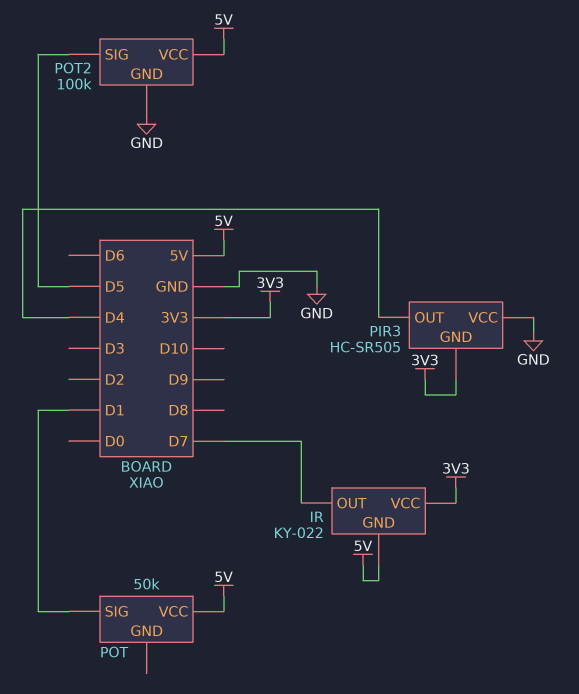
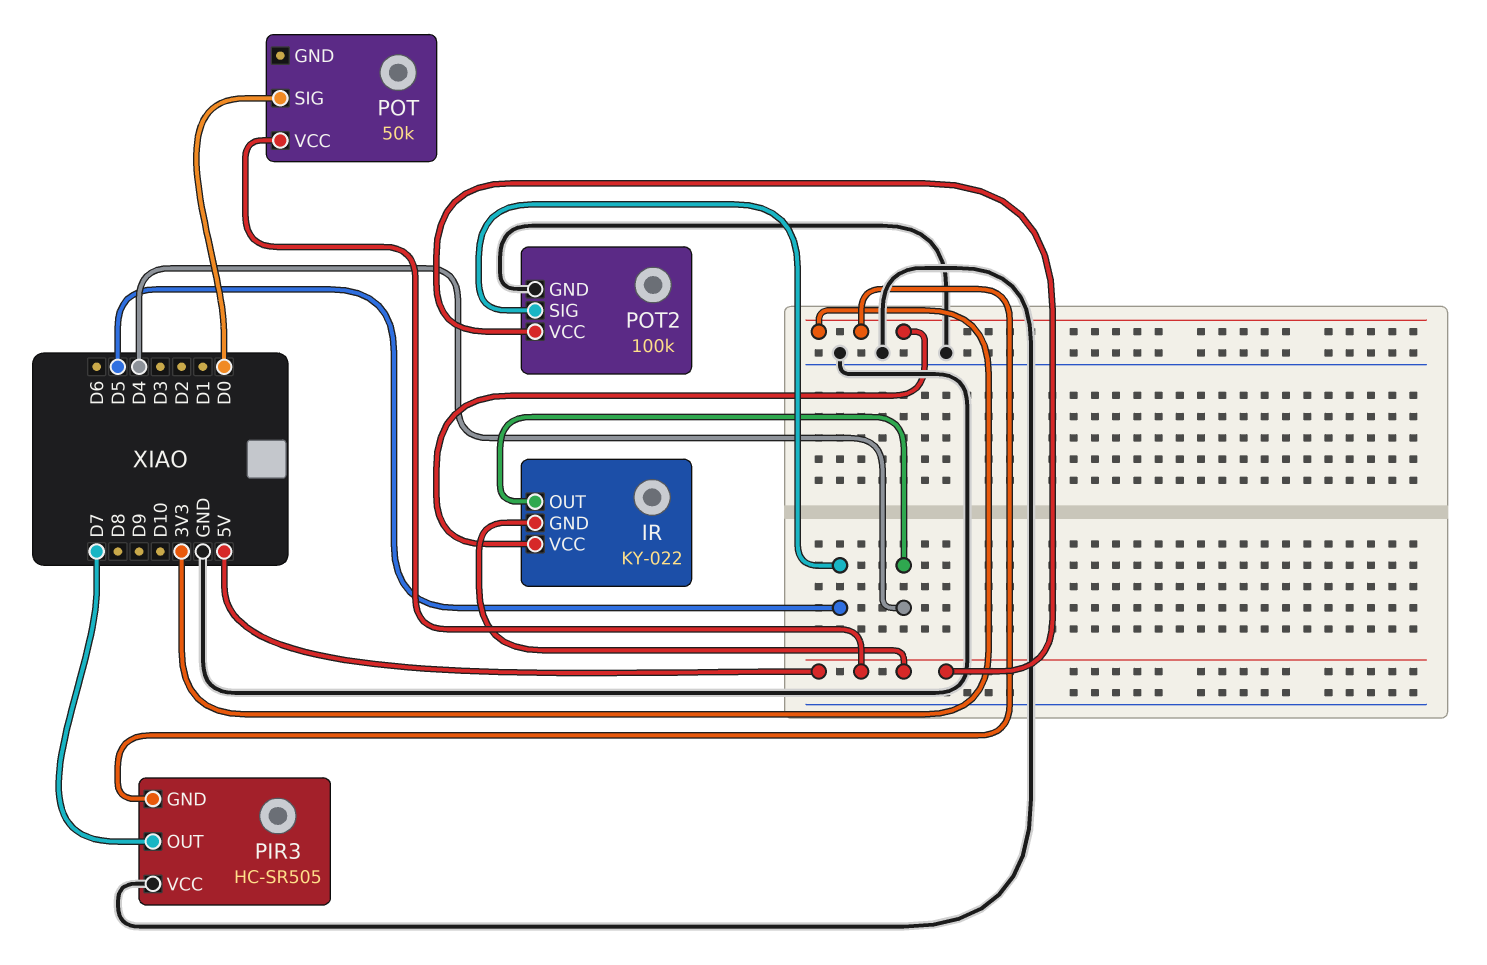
IR pin OUT: D7 -> D4
PIR3 pin OUT: D4 -> D7
POT pin SIG: D1 -> D0

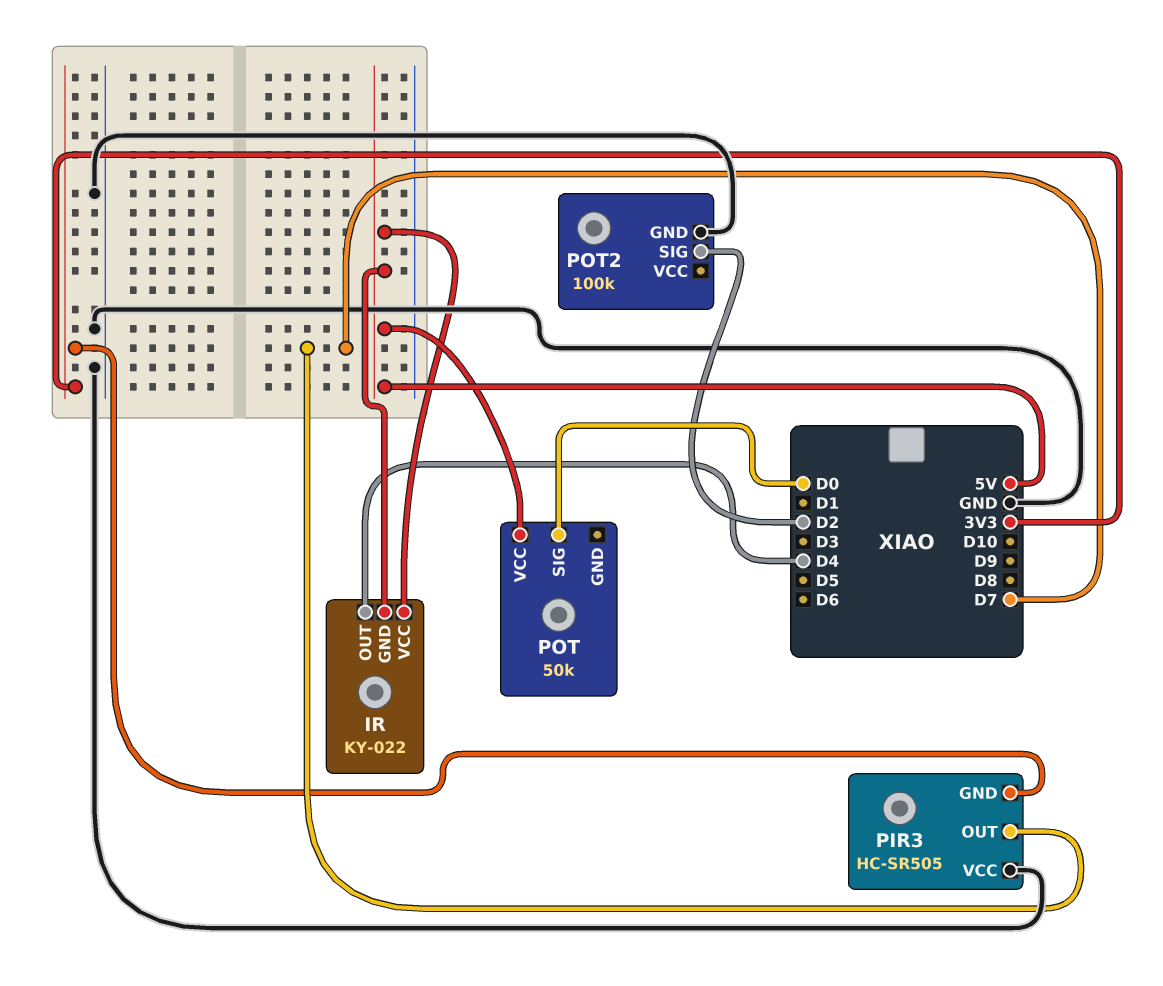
IR pin VCC: 3V3 -> 5V
POT2 pin SIG: D5 -> D2
POT2 pin VCC: 5V -> none

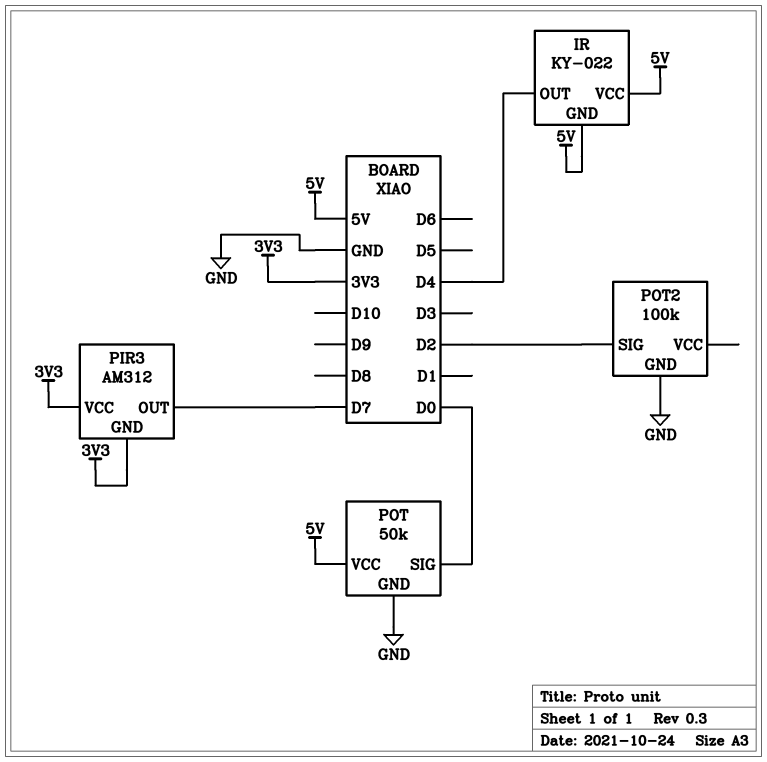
PIR3: HC-SR505 -> AM312
PIR3 pin VCC: GND -> 3V3
POT pin GND: none -> GND

